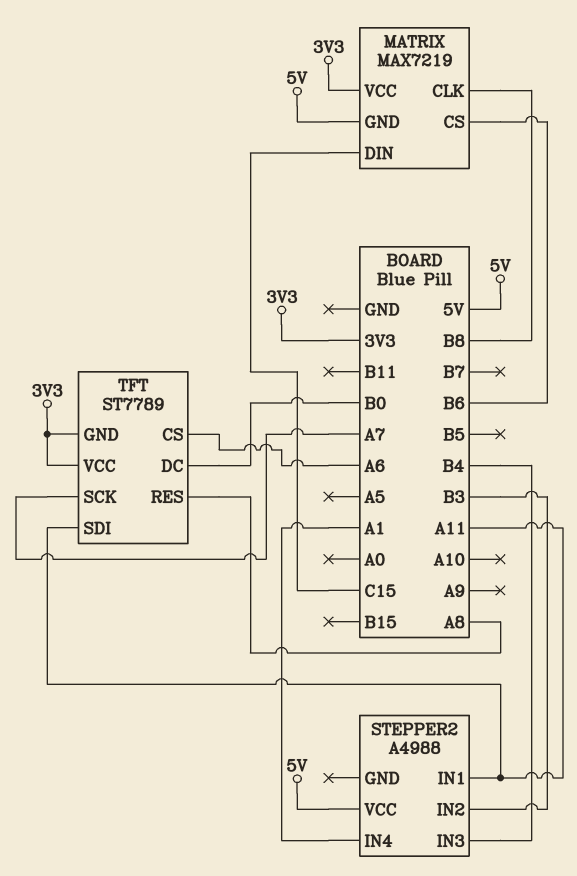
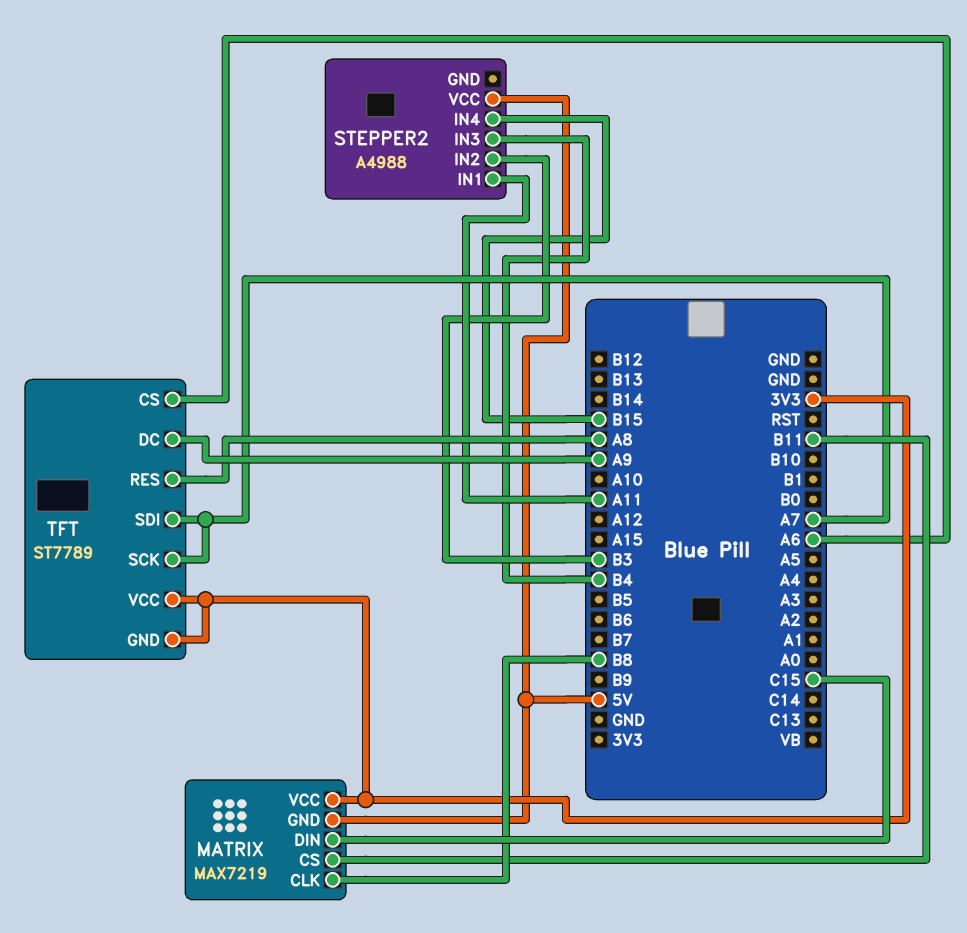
MATRIX pin CS: B6 -> B11
STEPPER2 pin IN4: A1 -> B15
TFT pin DC: B0 -> A9
TFT pin SDI: A11 -> A7

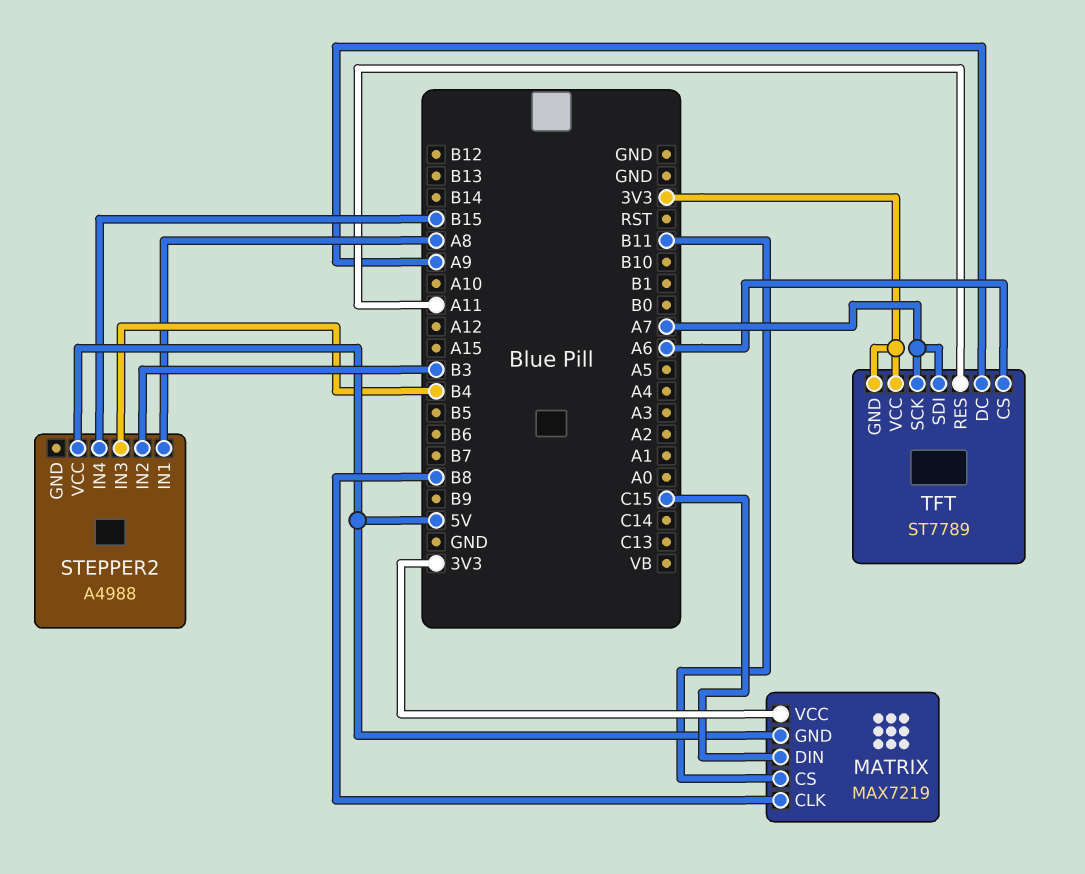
STEPPER2 pin IN1: A11 -> A8
TFT pin RES: A8 -> A11

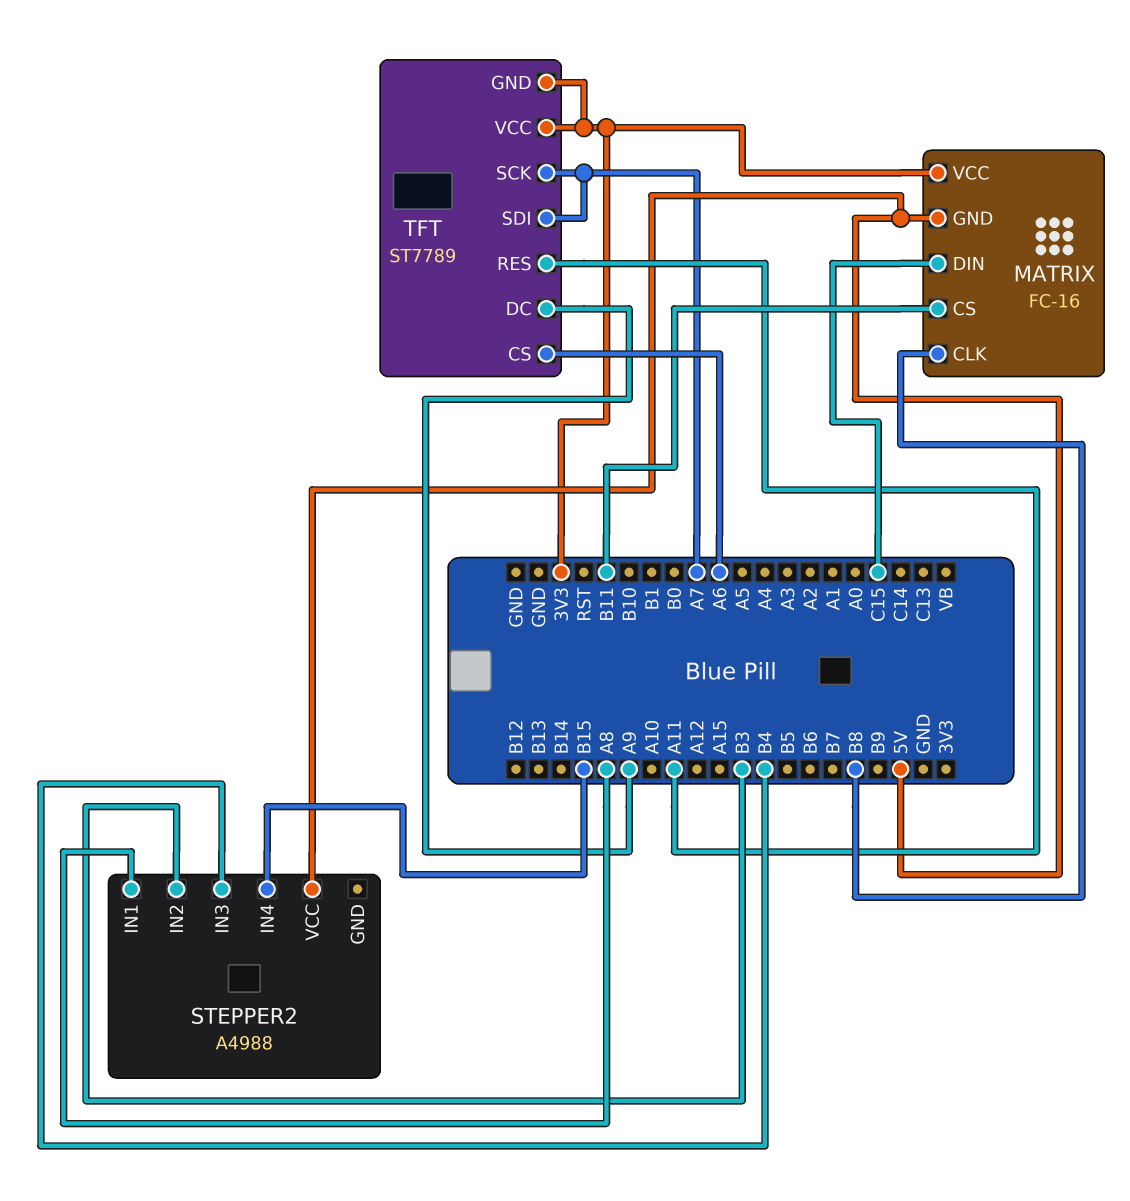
MATRIX: MAX7219 -> FC-16

